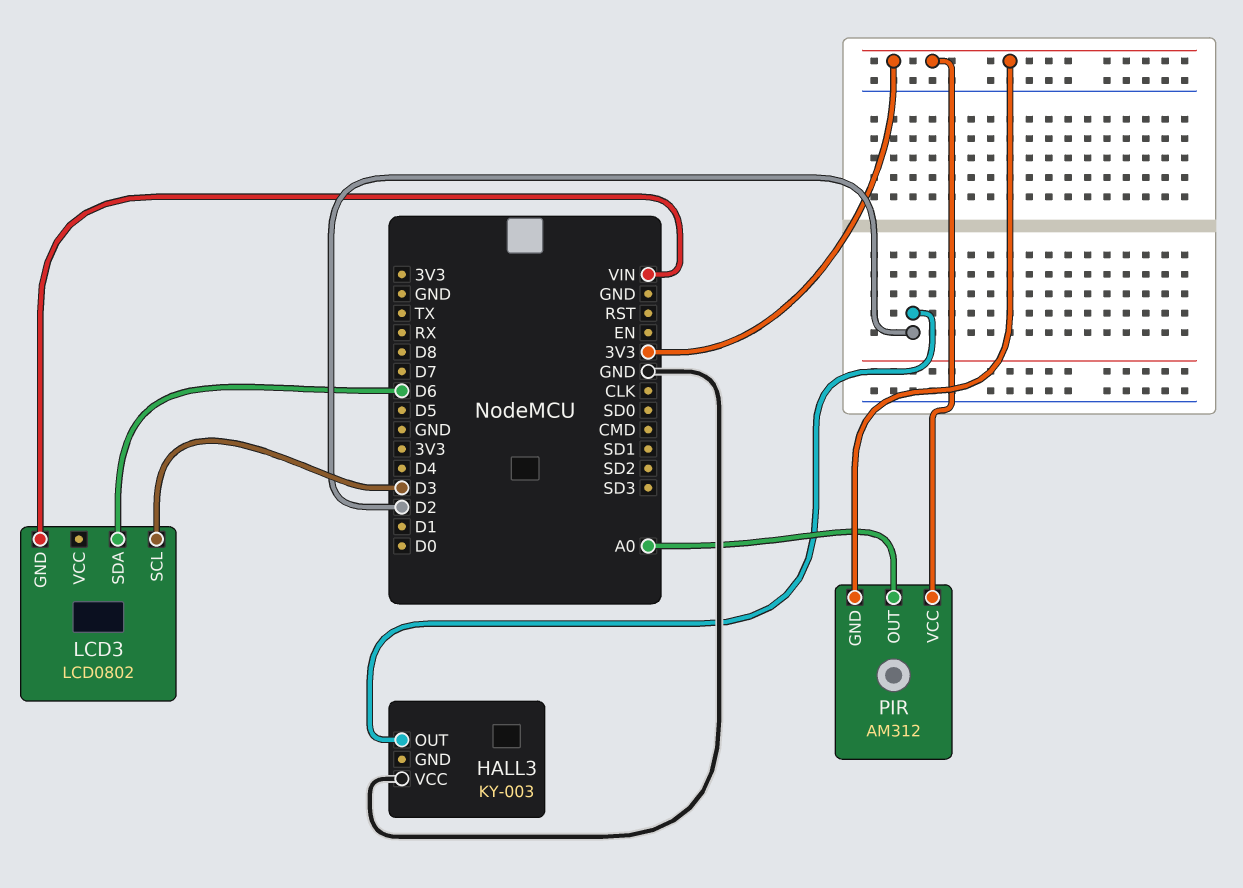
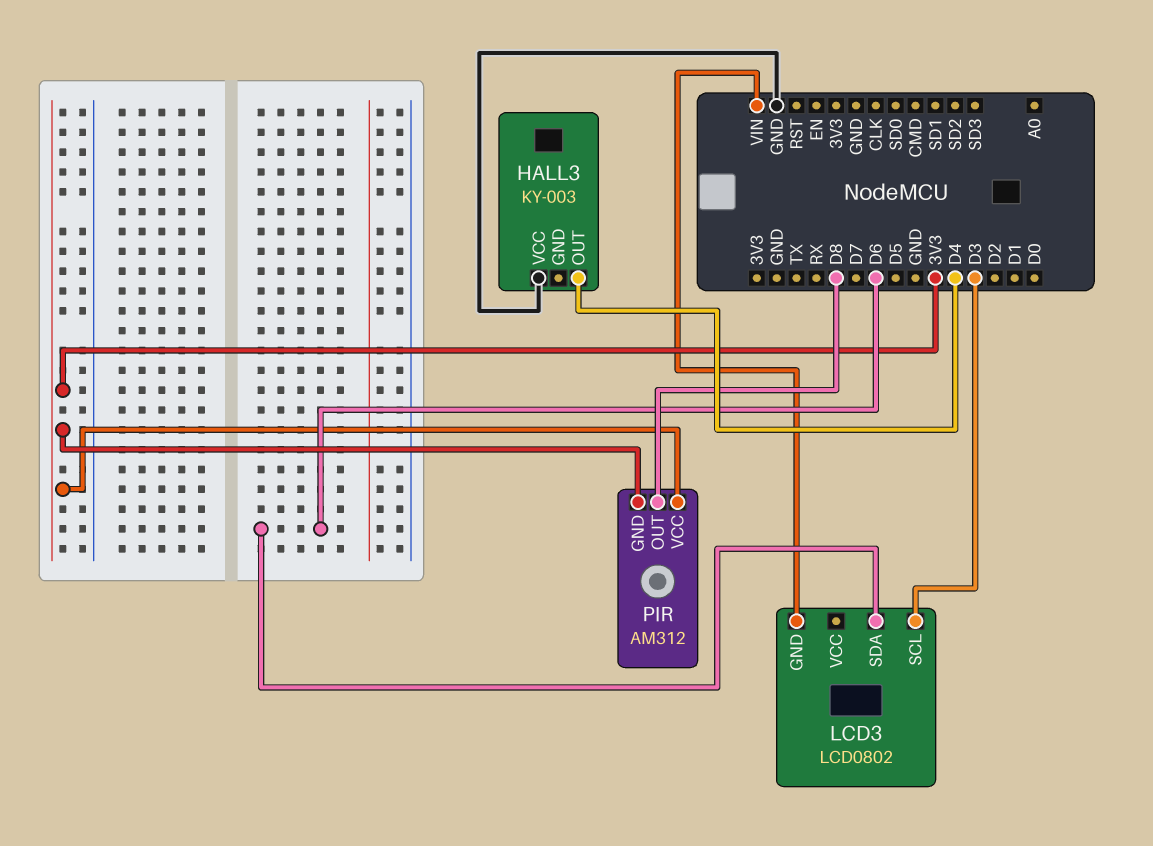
HALL3 pin OUT: D2 -> D4
PIR pin OUT: A0 -> D8

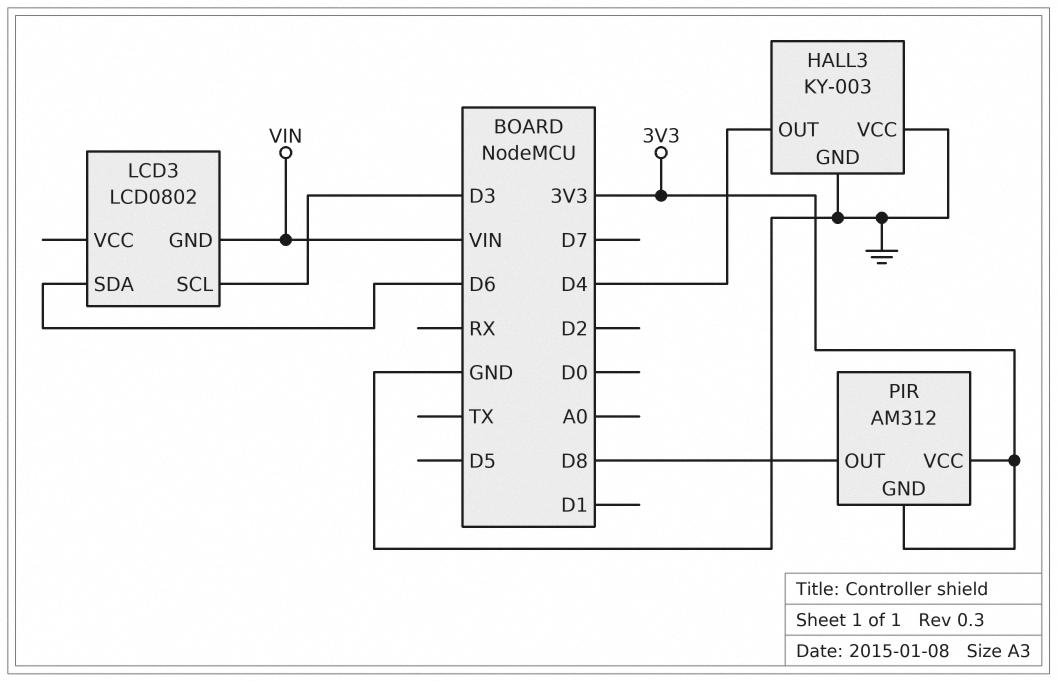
HALL3 pin GND: none -> GND

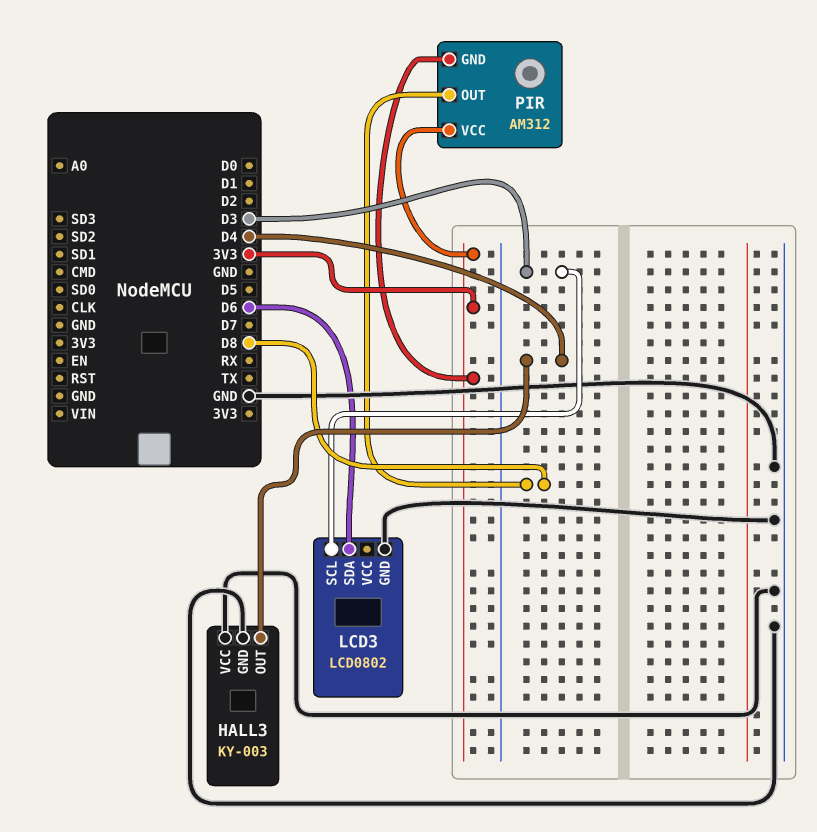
LCD3 pin GND: VIN -> GND

